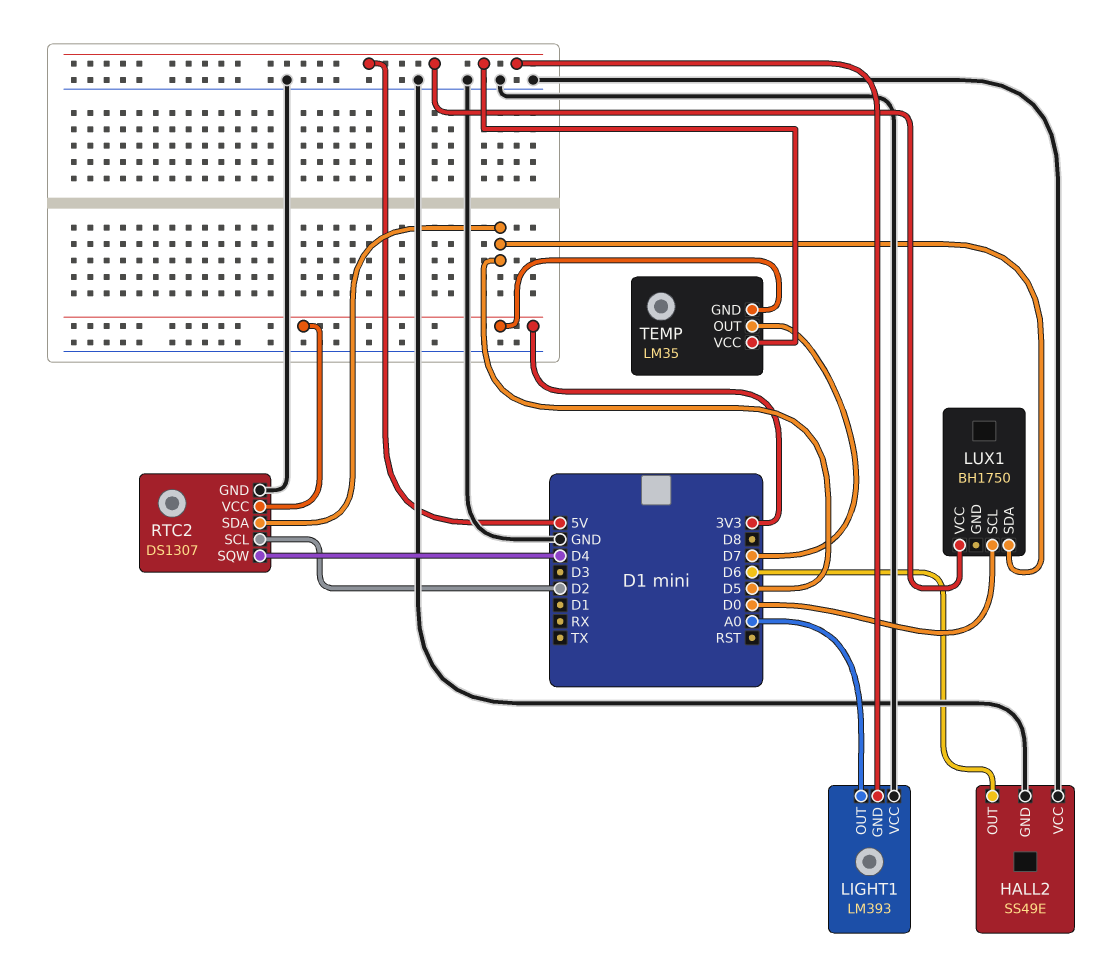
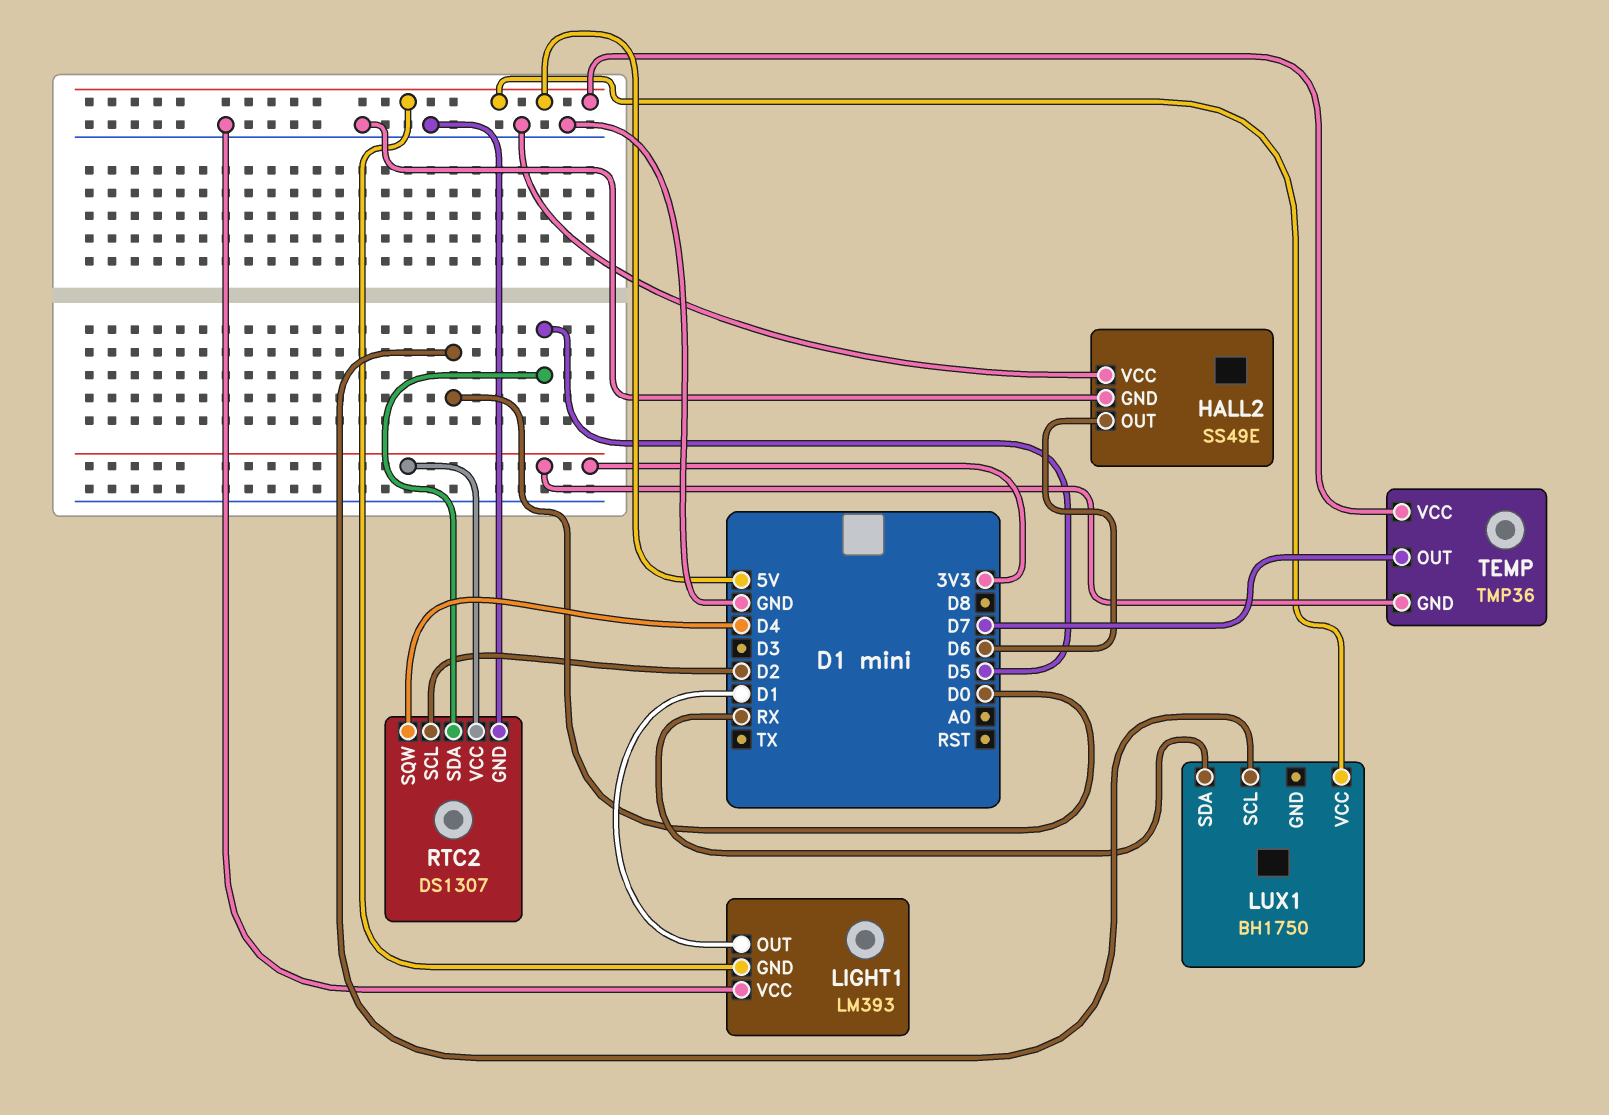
LIGHT1 pin OUT: A0 -> D1
LUX1 pin SDA: D5 -> RX
TEMP: LM35 -> TMP36

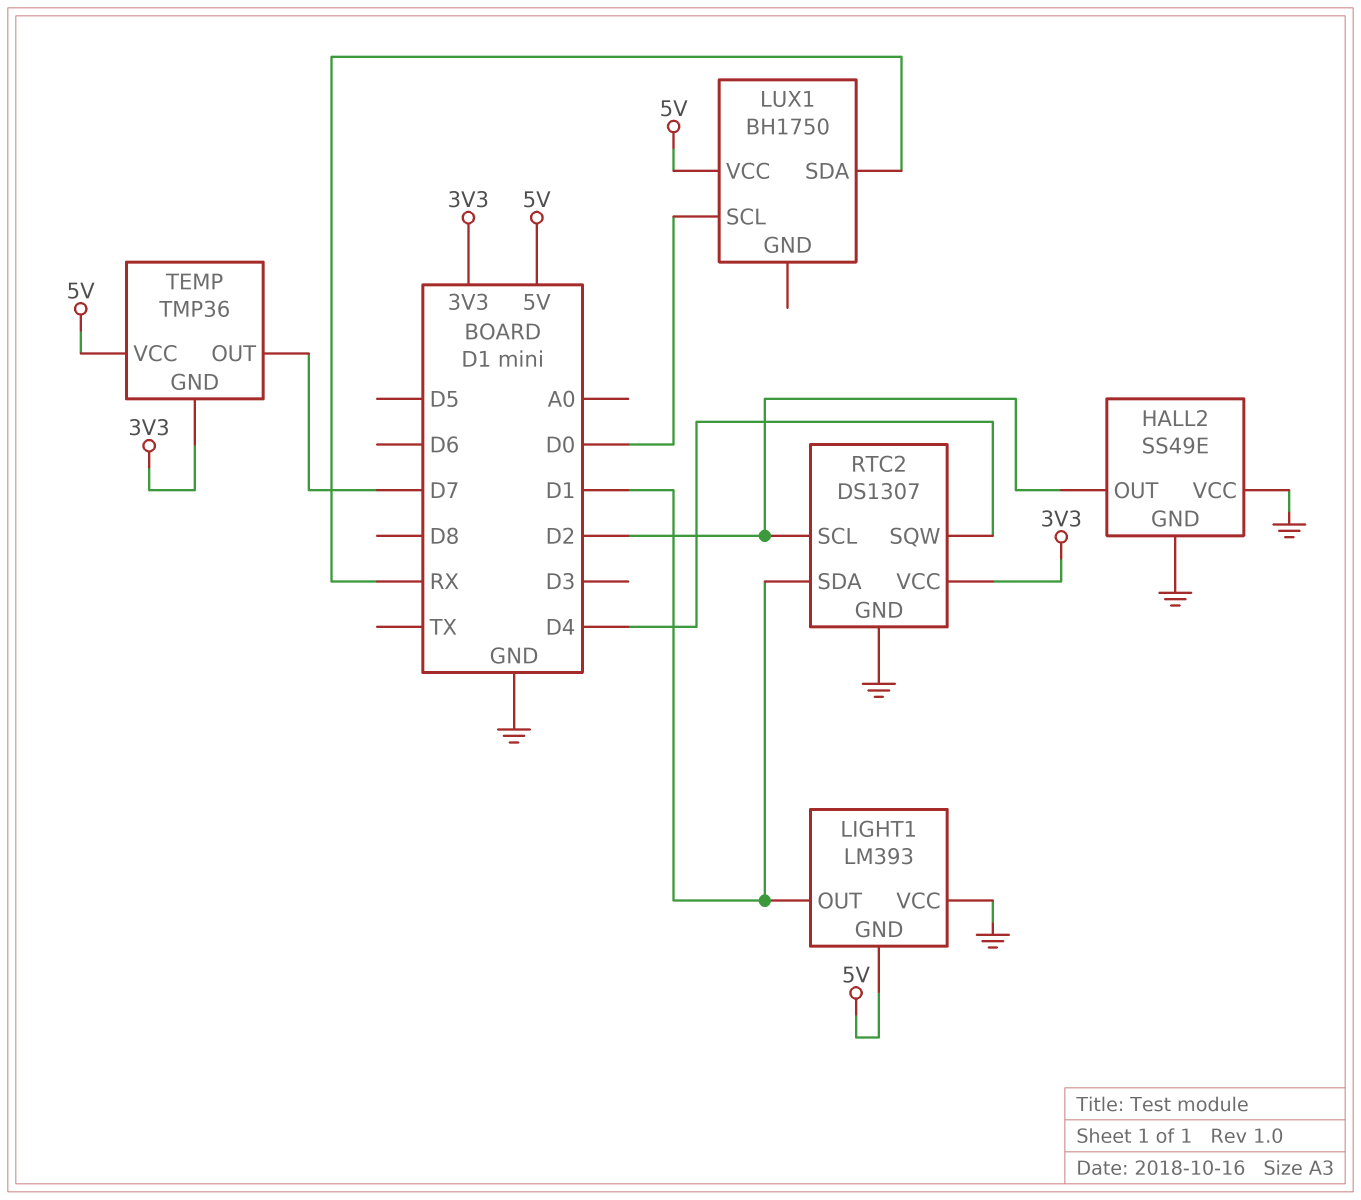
HALL2 pin OUT: D6 -> D2
RTC2 pin SDA: D5 -> D1

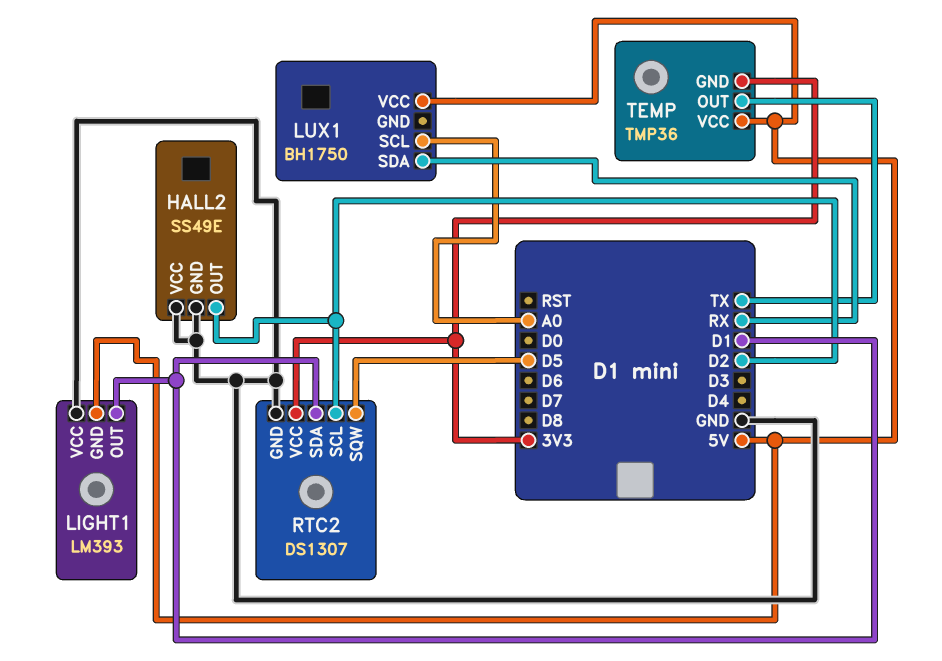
LUX1 pin SCL: D0 -> A0
RTC2 pin SQW: D4 -> D5
TEMP pin OUT: D7 -> TX

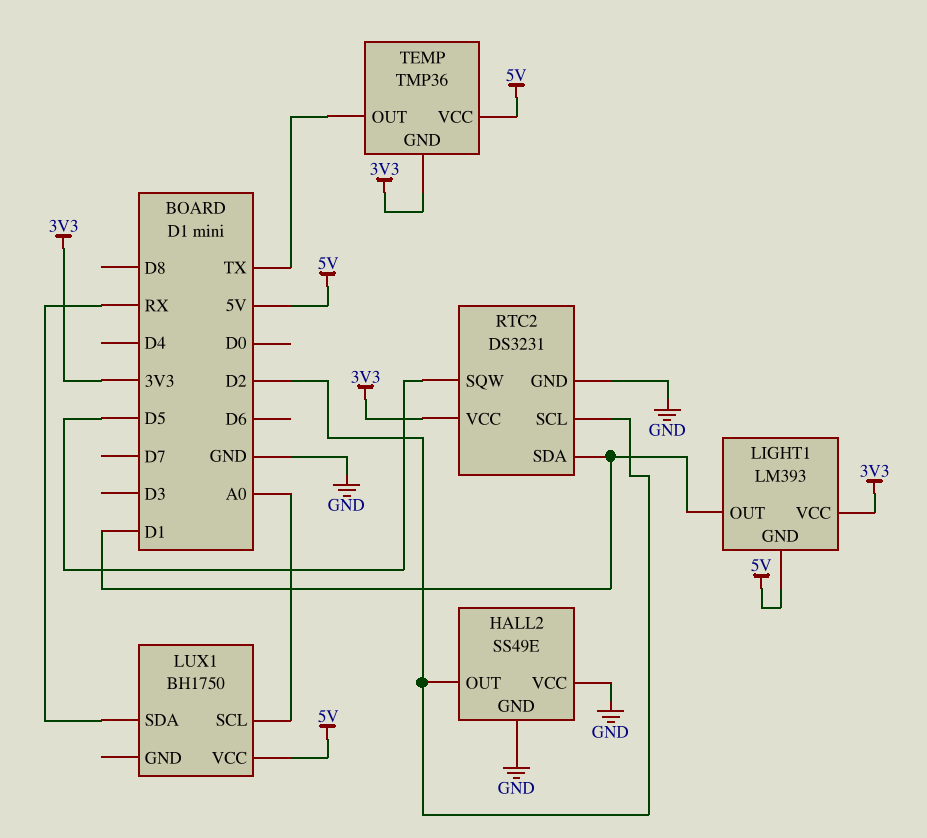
LIGHT1 pin VCC: GND -> 3V3
RTC2: DS1307 -> DS3231

